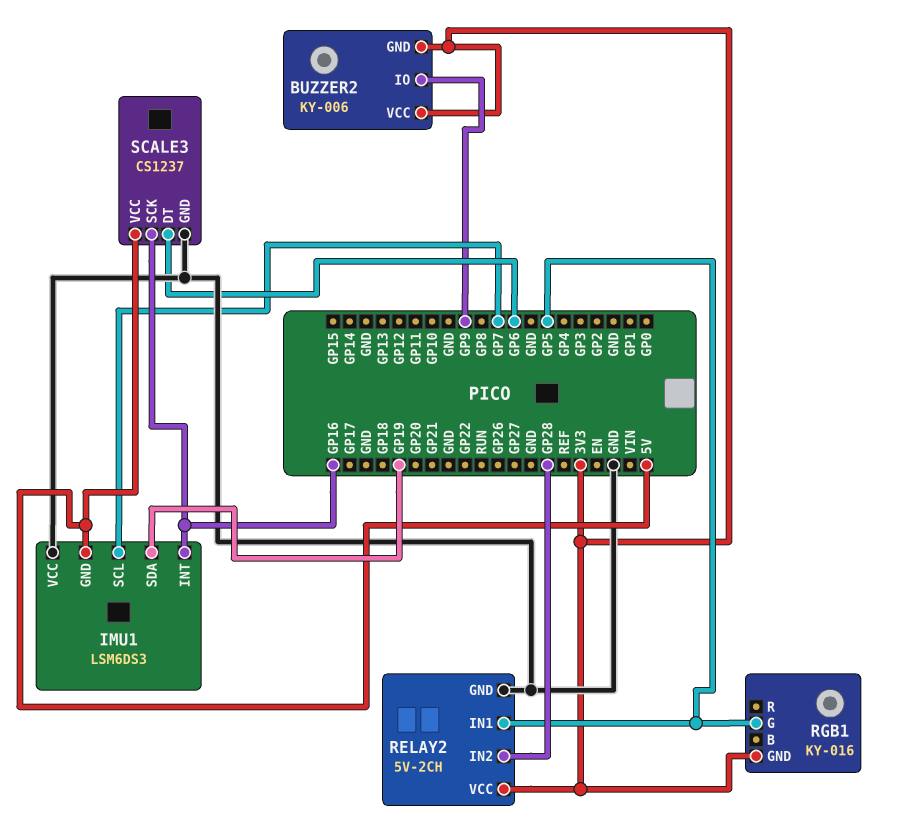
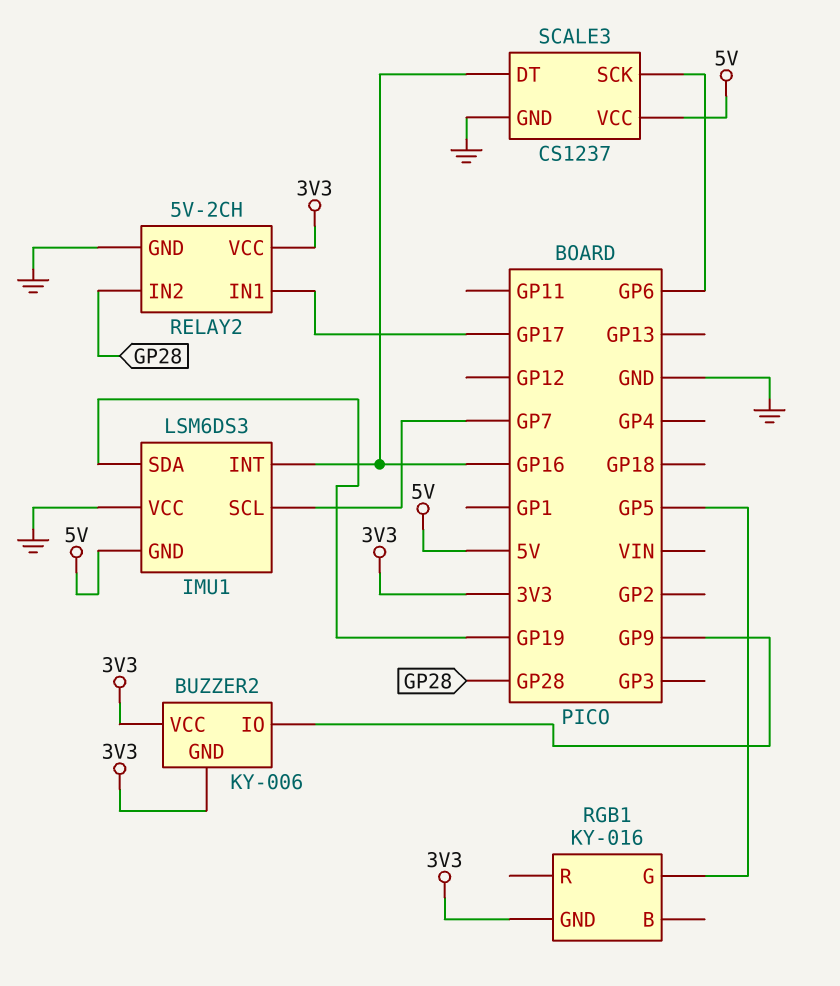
RELAY2 pin IN1: GP5 -> GP17
SCALE3 pin DT: GP6 -> GP16
SCALE3 pin SCK: GP16 -> GP6

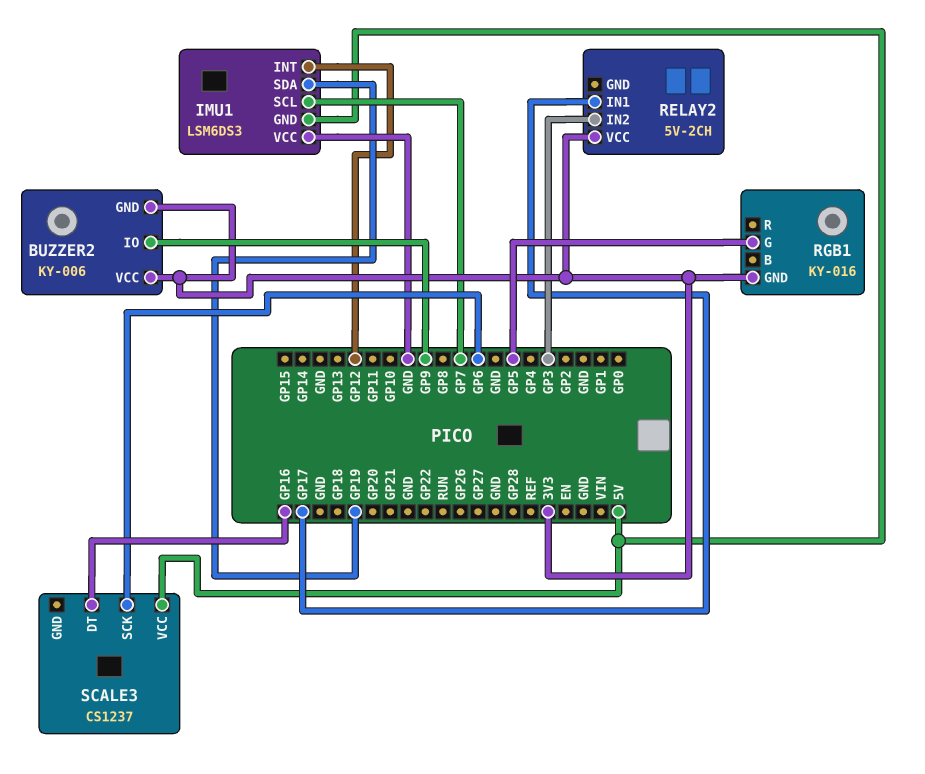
IMU1 pin INT: GP16 -> GP12
RELAY2 pin GND: GND -> none
RELAY2 pin IN2: GP28 -> GP3
SCALE3 pin GND: GND -> none

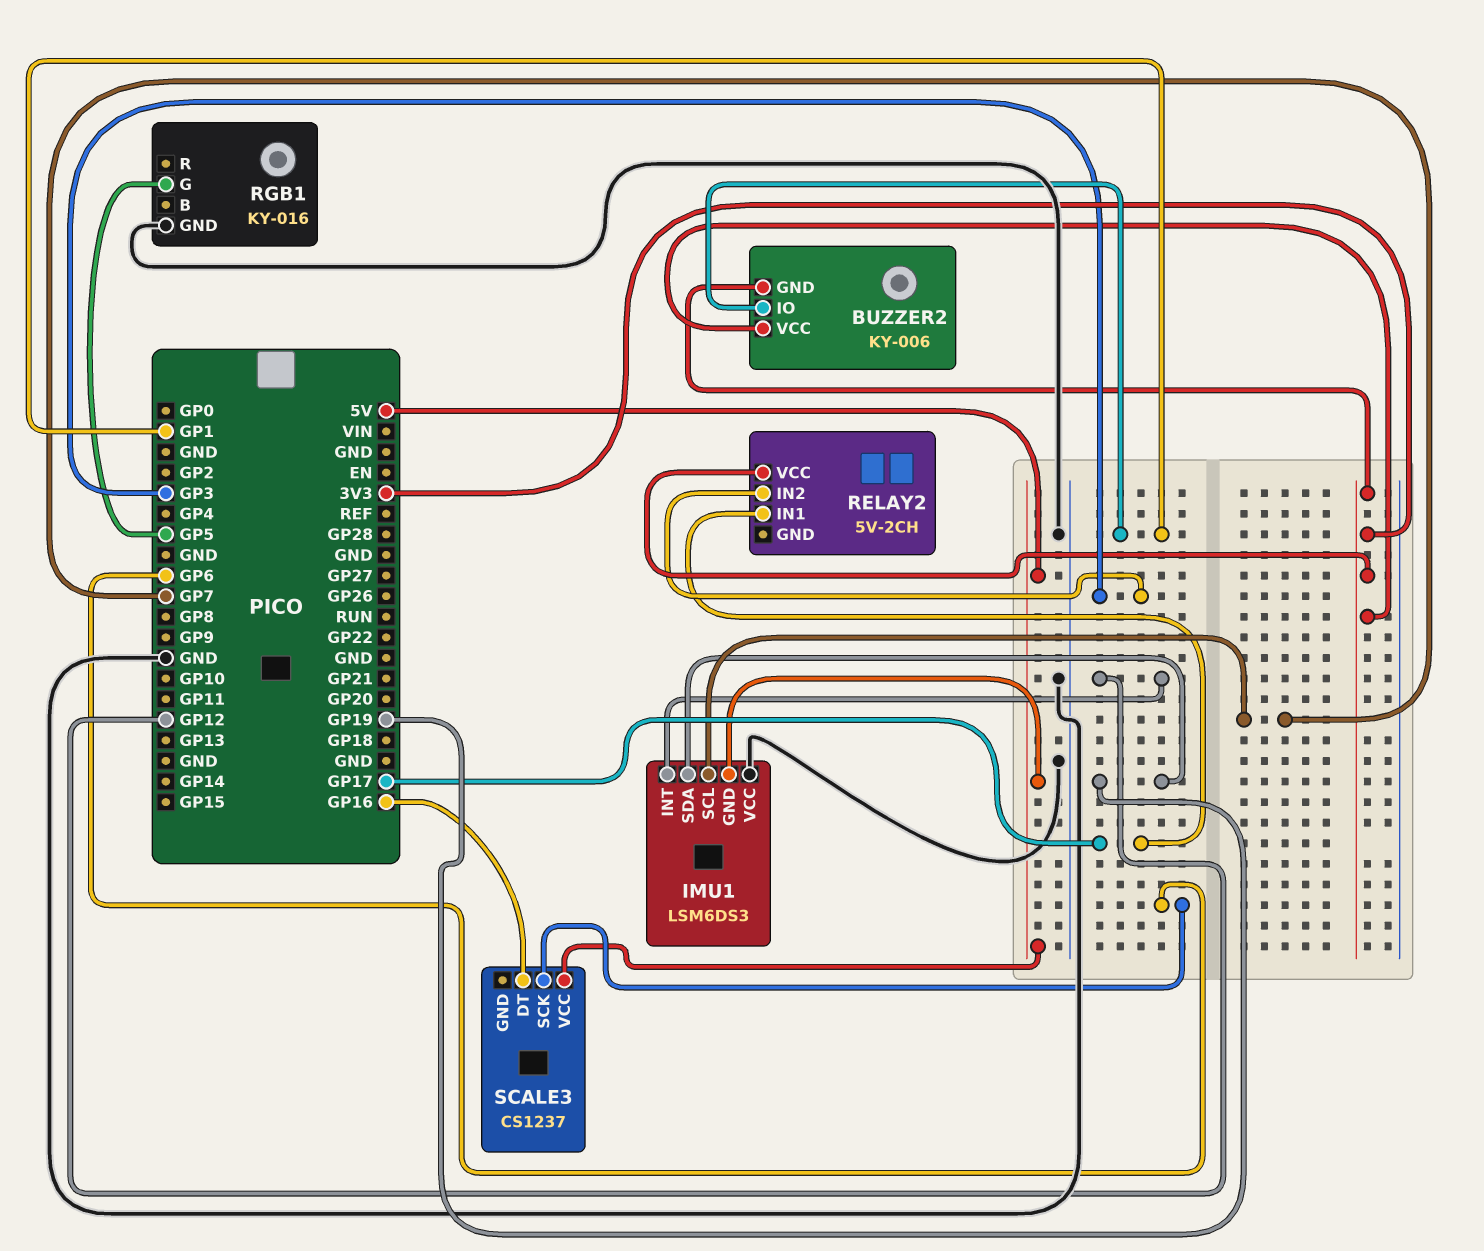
BUZZER2 pin IO: GP9 -> GP1
RGB1 pin GND: 3V3 -> GND

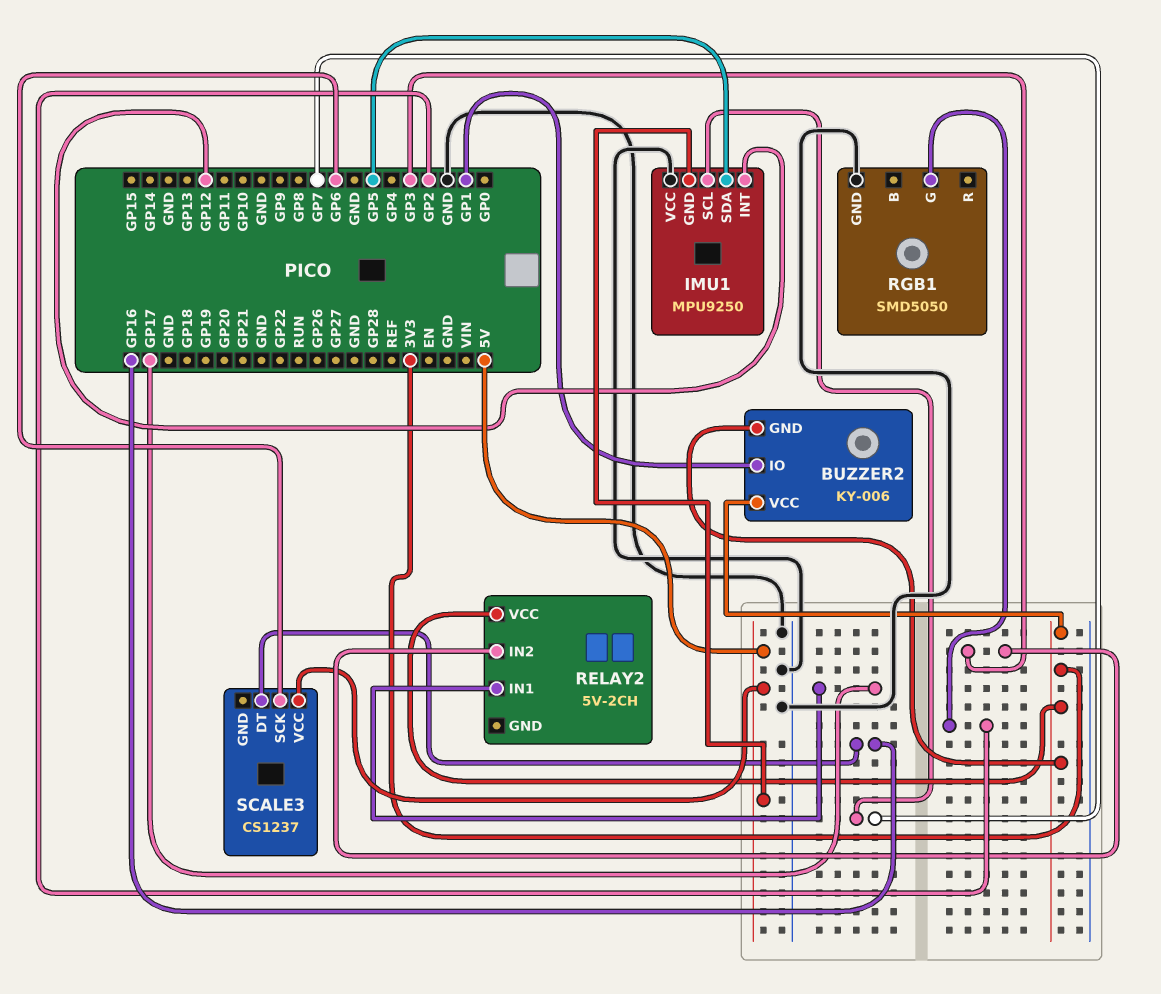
IMU1: LSM6DS3 -> MPU9250
IMU1 pin SDA: GP19 -> GP5
RGB1: KY-016 -> SMD5050
RGB1 pin G: GP5 -> GP2

